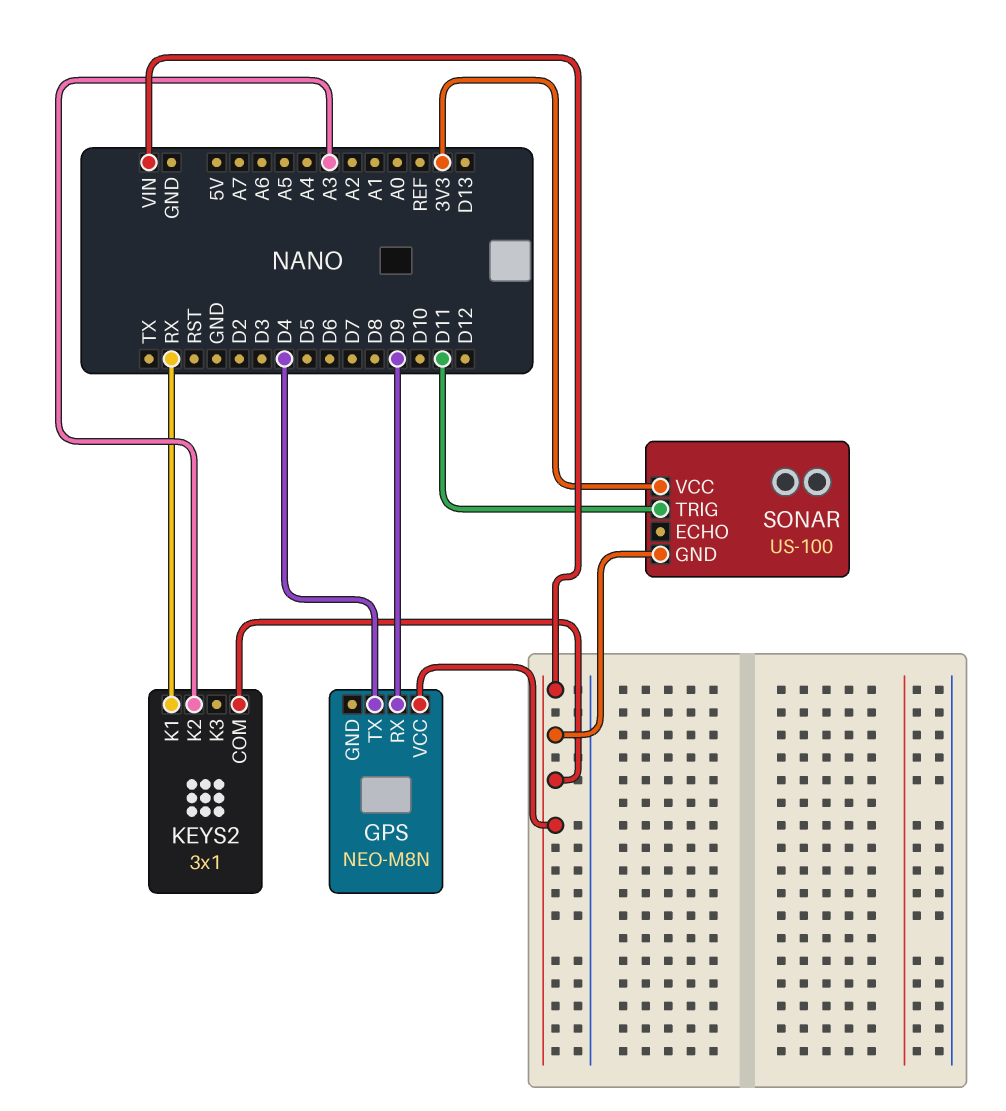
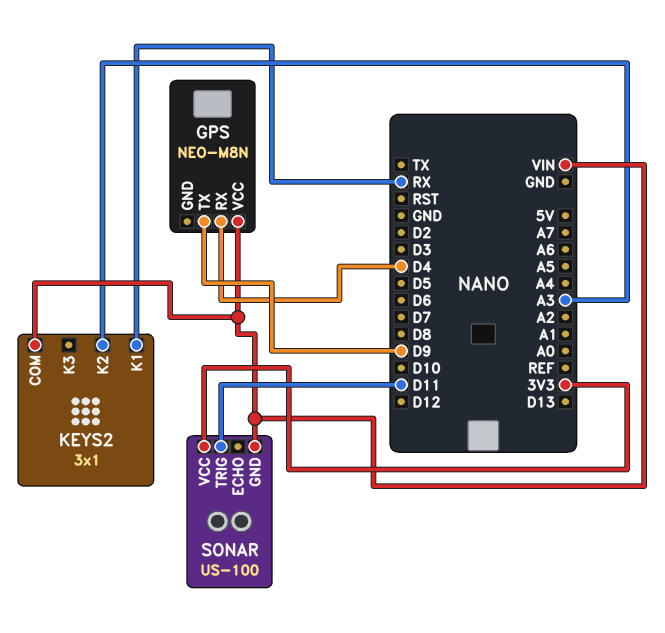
GPS pin RX: D9 -> D4
GPS pin TX: D4 -> D9

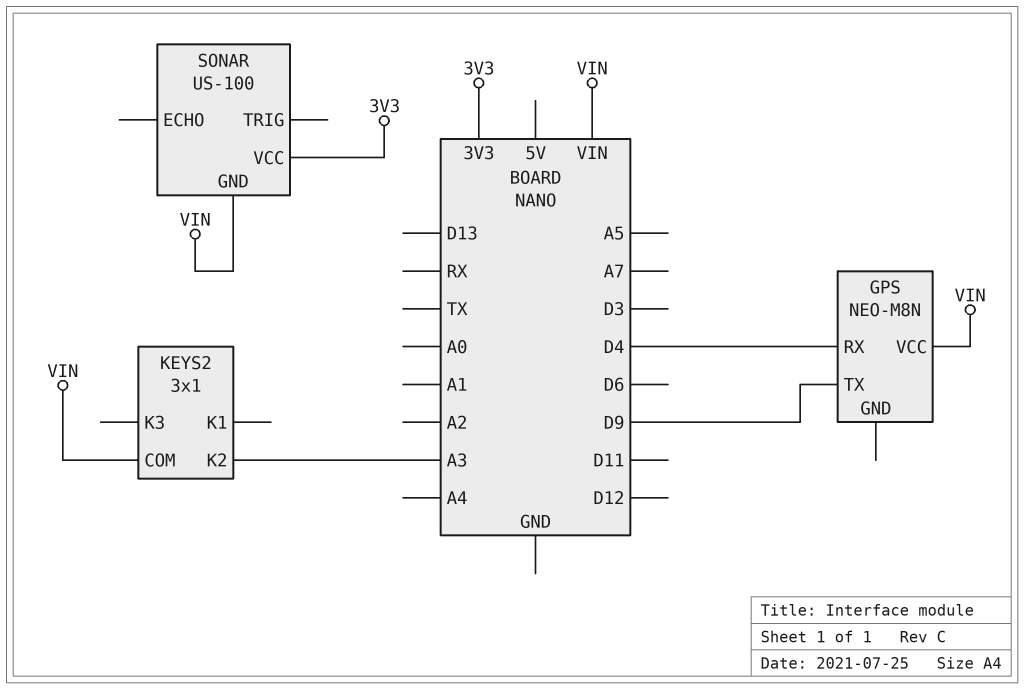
KEYS2 pin K1: RX -> none
SONAR pin TRIG: D11 -> none

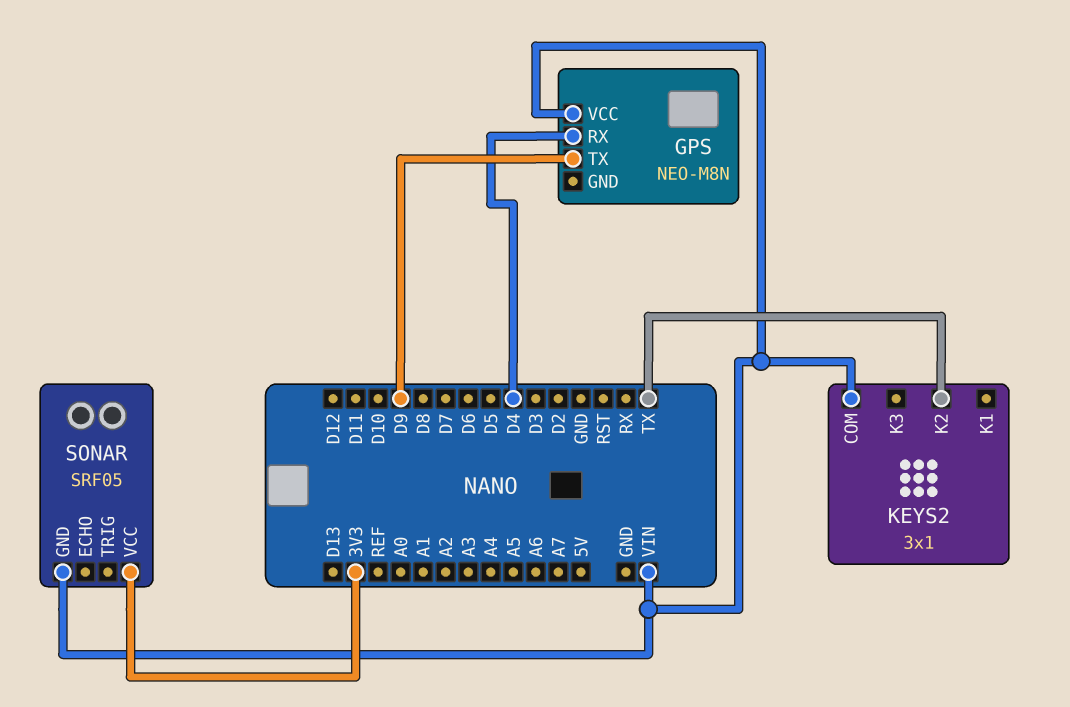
KEYS2 pin K2: A3 -> TX
SONAR: US-100 -> SRF05

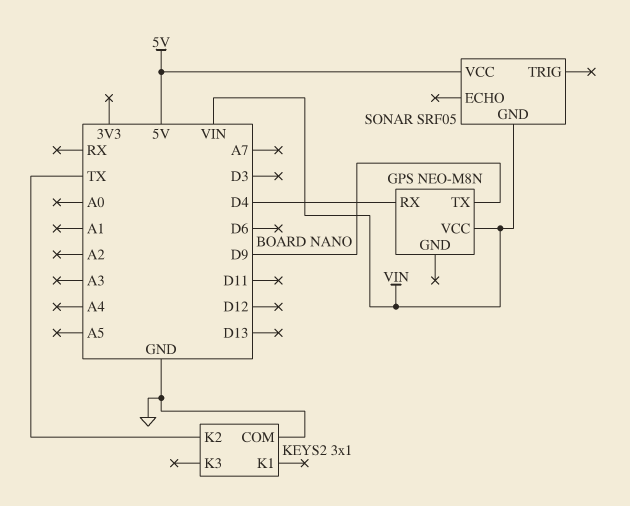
KEYS2 pin COM: VIN -> GND
SONAR pin VCC: 3V3 -> 5V

